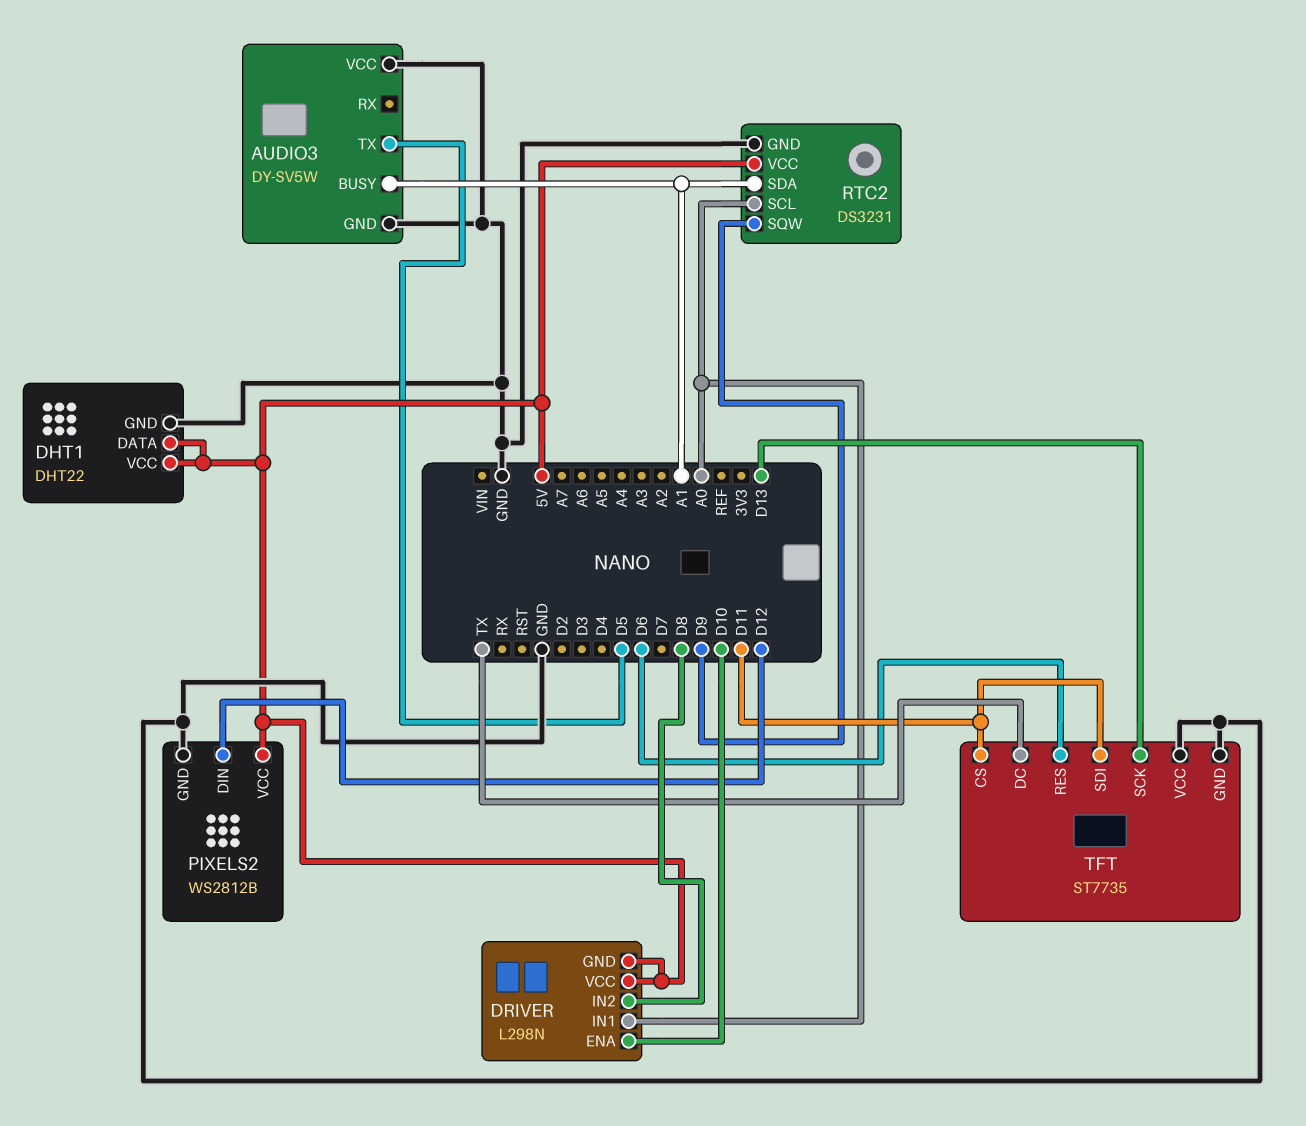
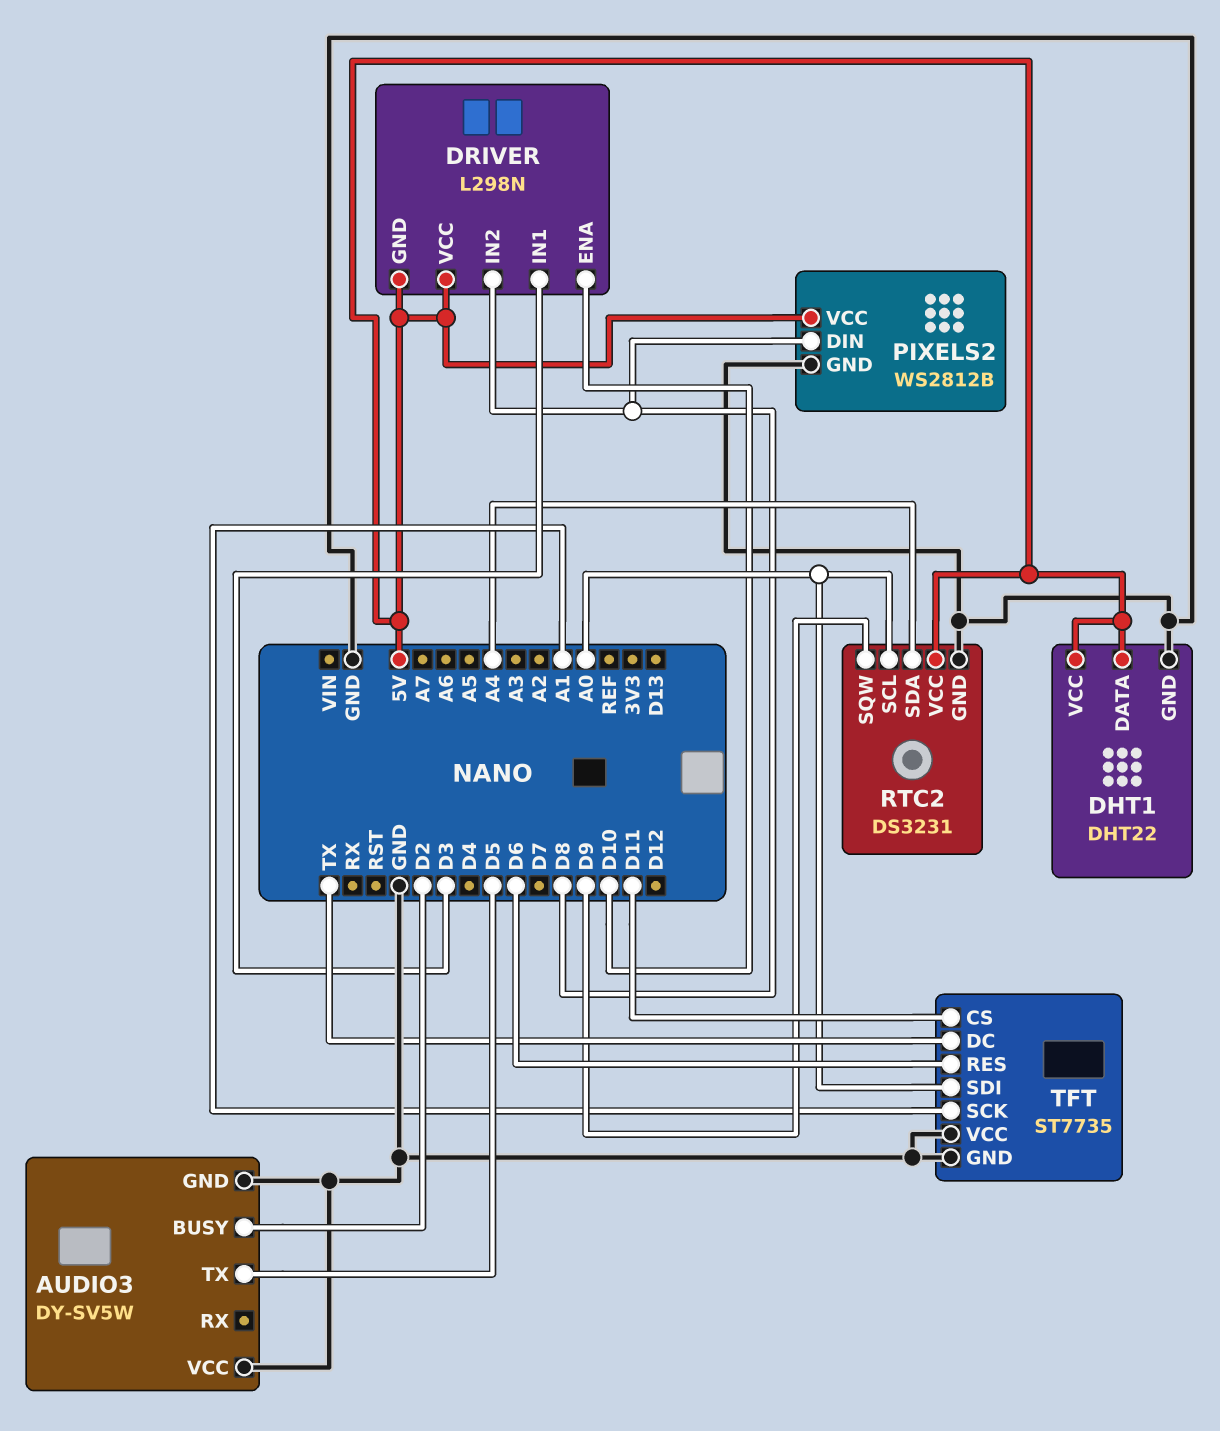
AUDIO3 pin BUSY: A1 -> D2
DRIVER pin IN1: A0 -> D3
PIXELS2 pin DIN: D12 -> D8
RTC2 pin SDA: A1 -> A4
TFT pin SCK: D13 -> A1
TFT pin SDI: D11 -> A0

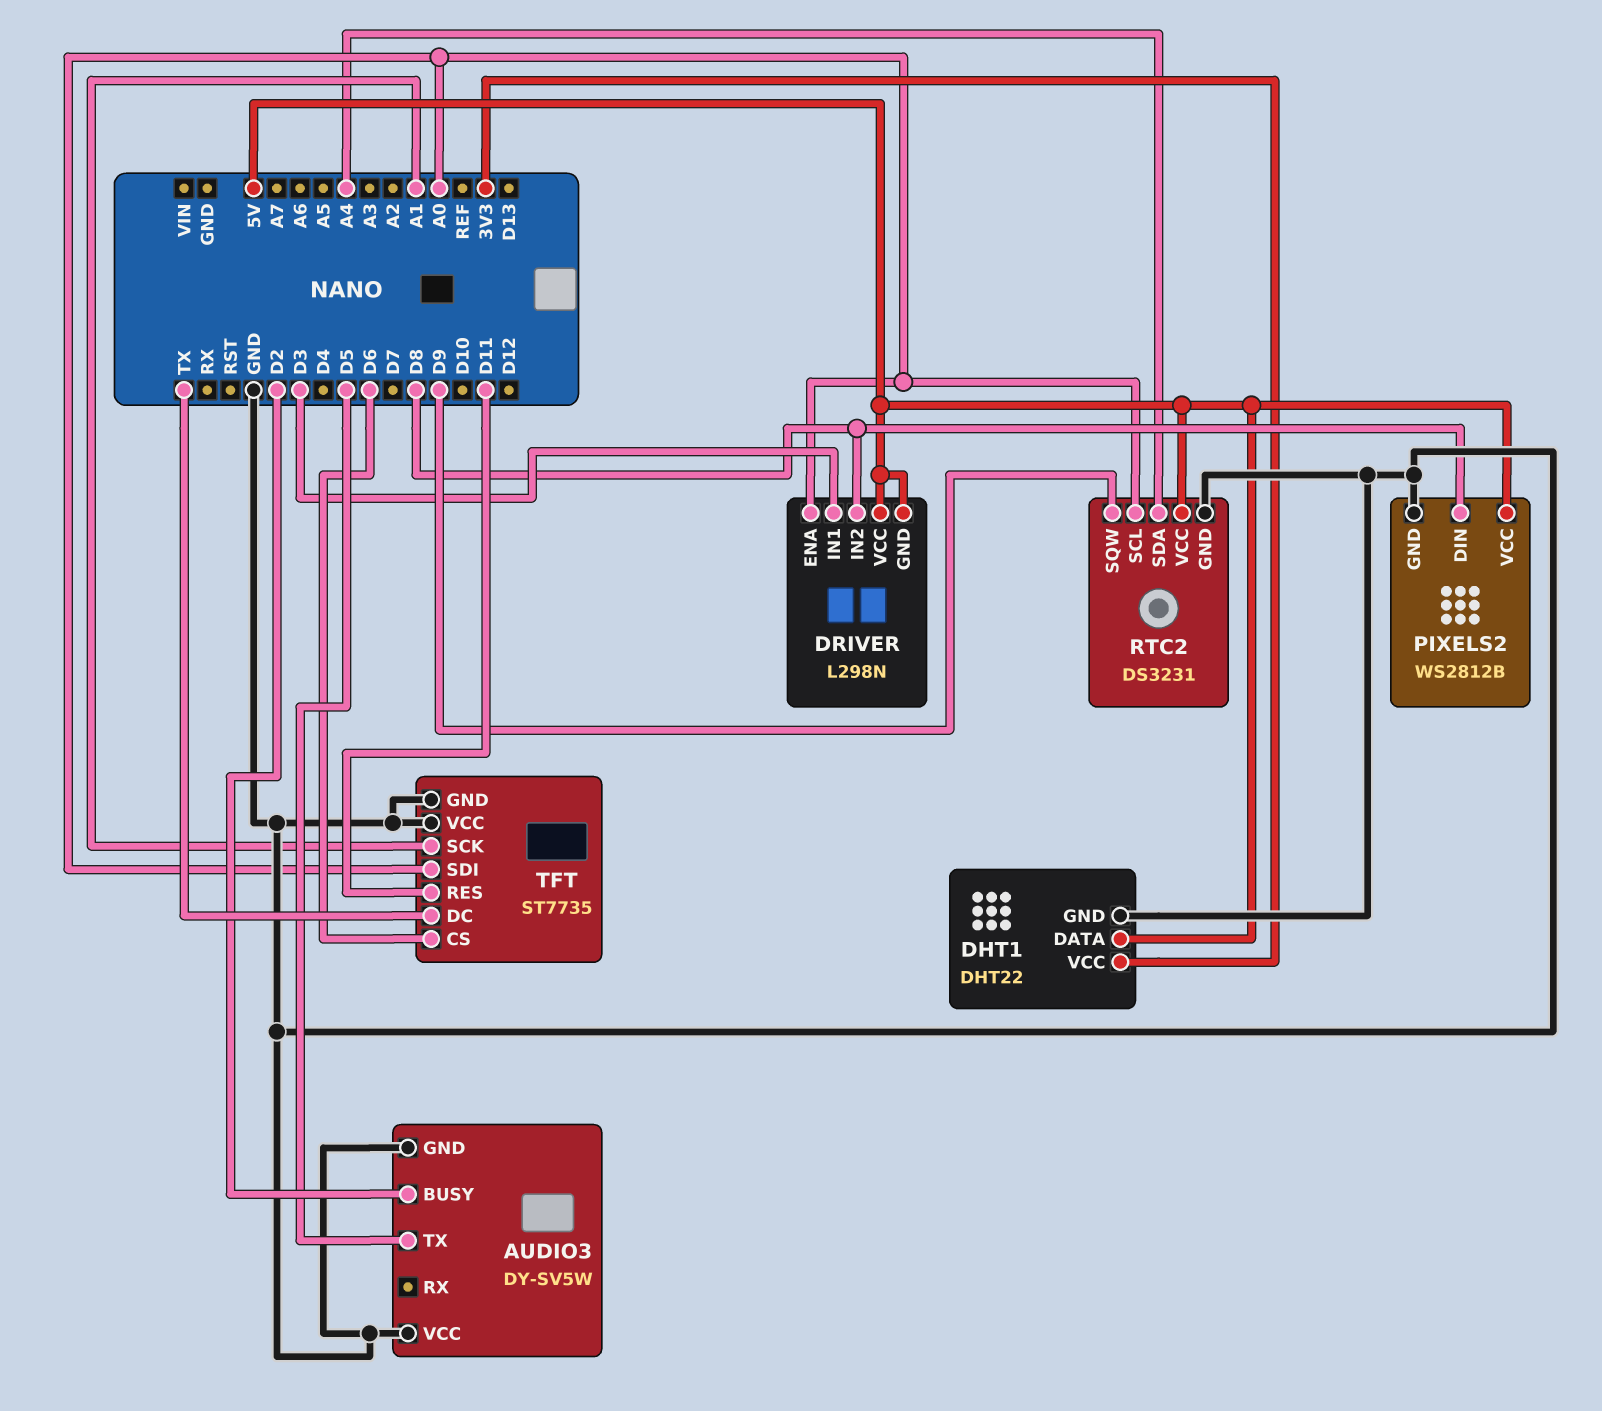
DHT1 pin VCC: 5V -> 3V3
DRIVER pin ENA: D10 -> A0
TFT pin CS: D11 -> D6
TFT pin RES: D6 -> D11

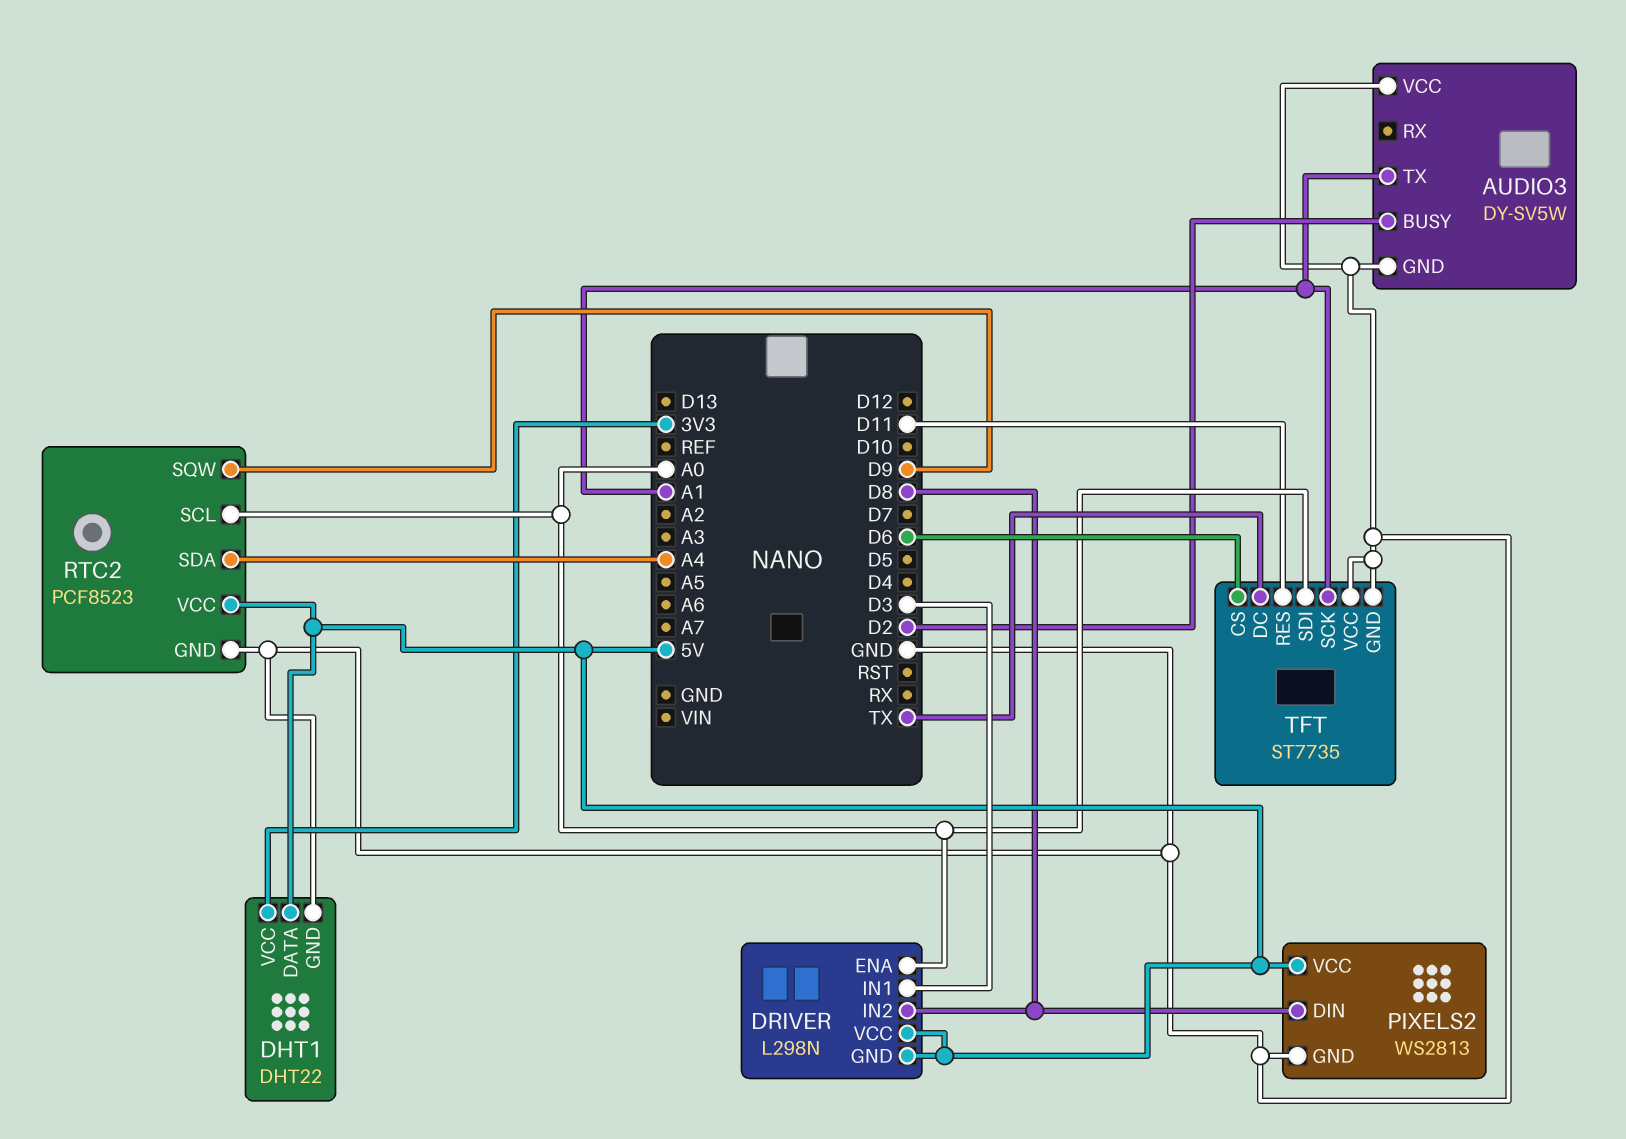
AUDIO3 pin TX: D5 -> A1
PIXELS2: WS2812B -> WS2813
RTC2: DS3231 -> PCF8523

